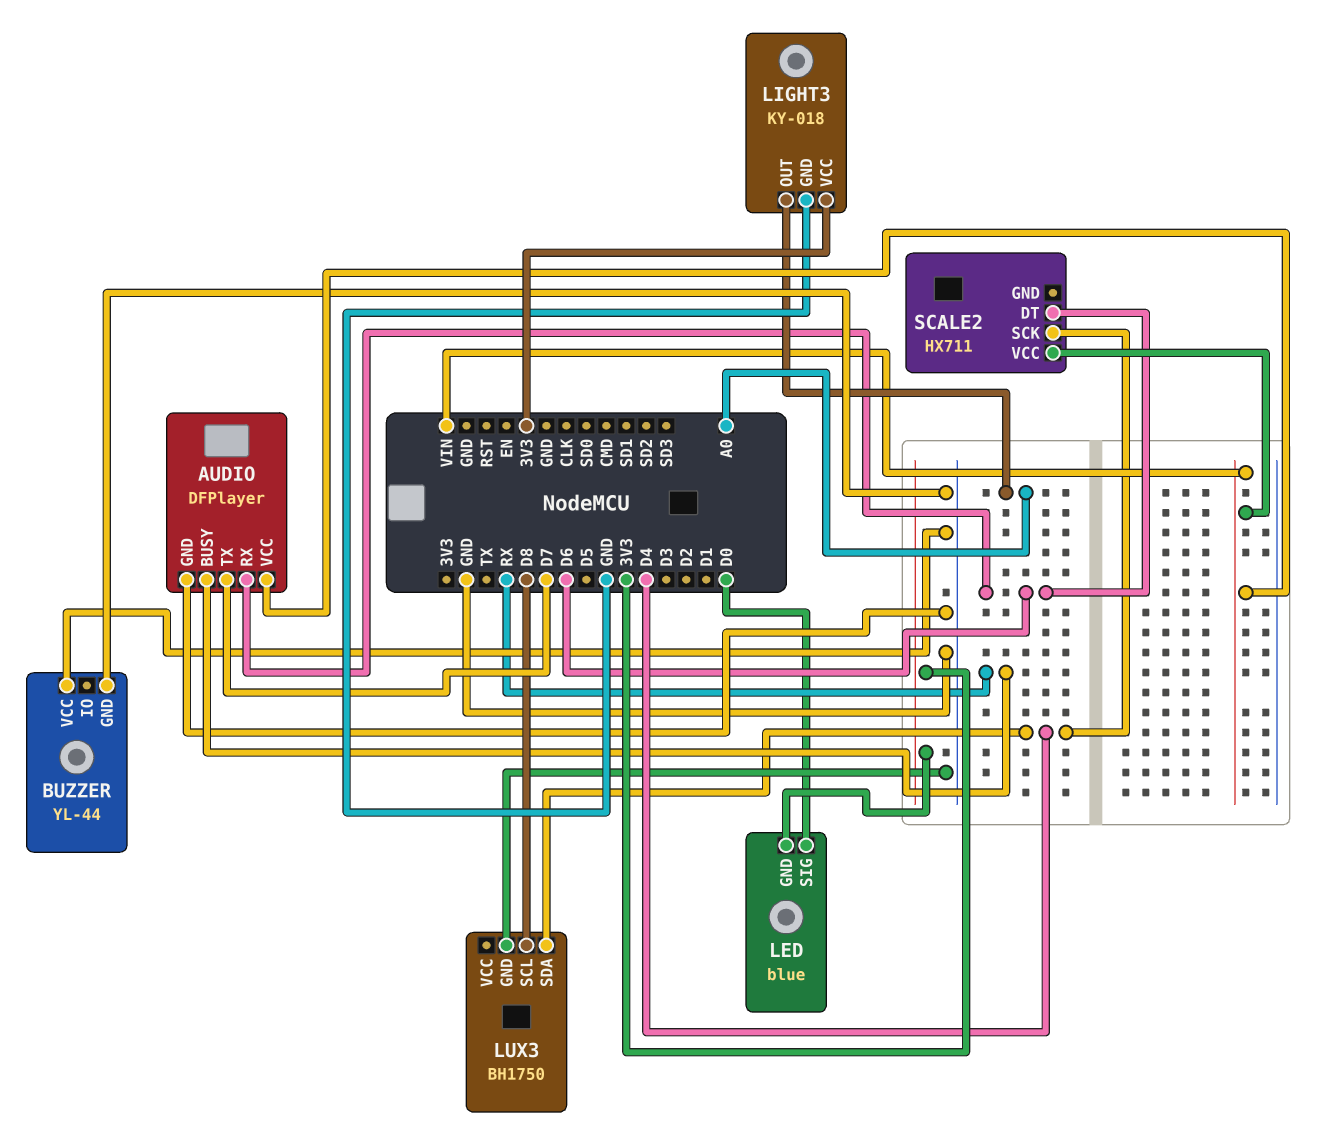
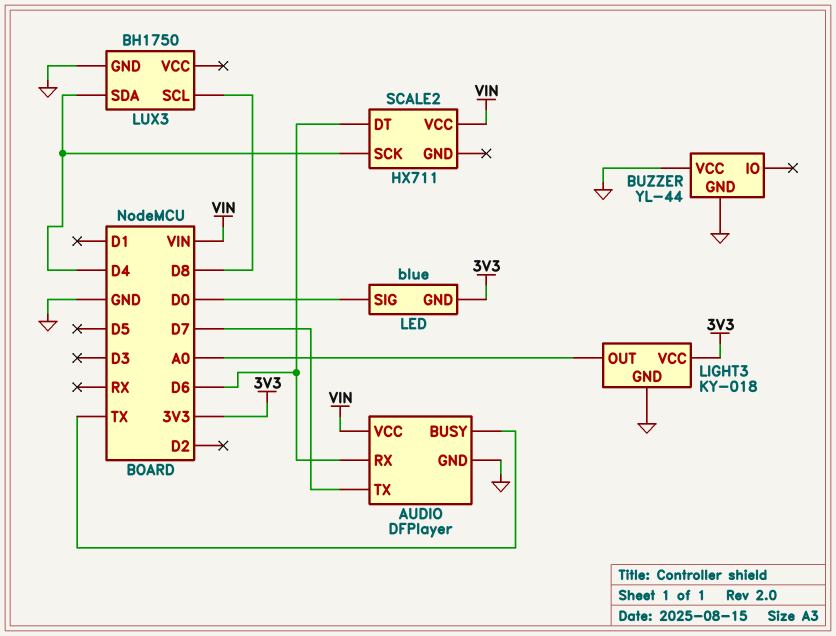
AUDIO pin BUSY: RX -> TX

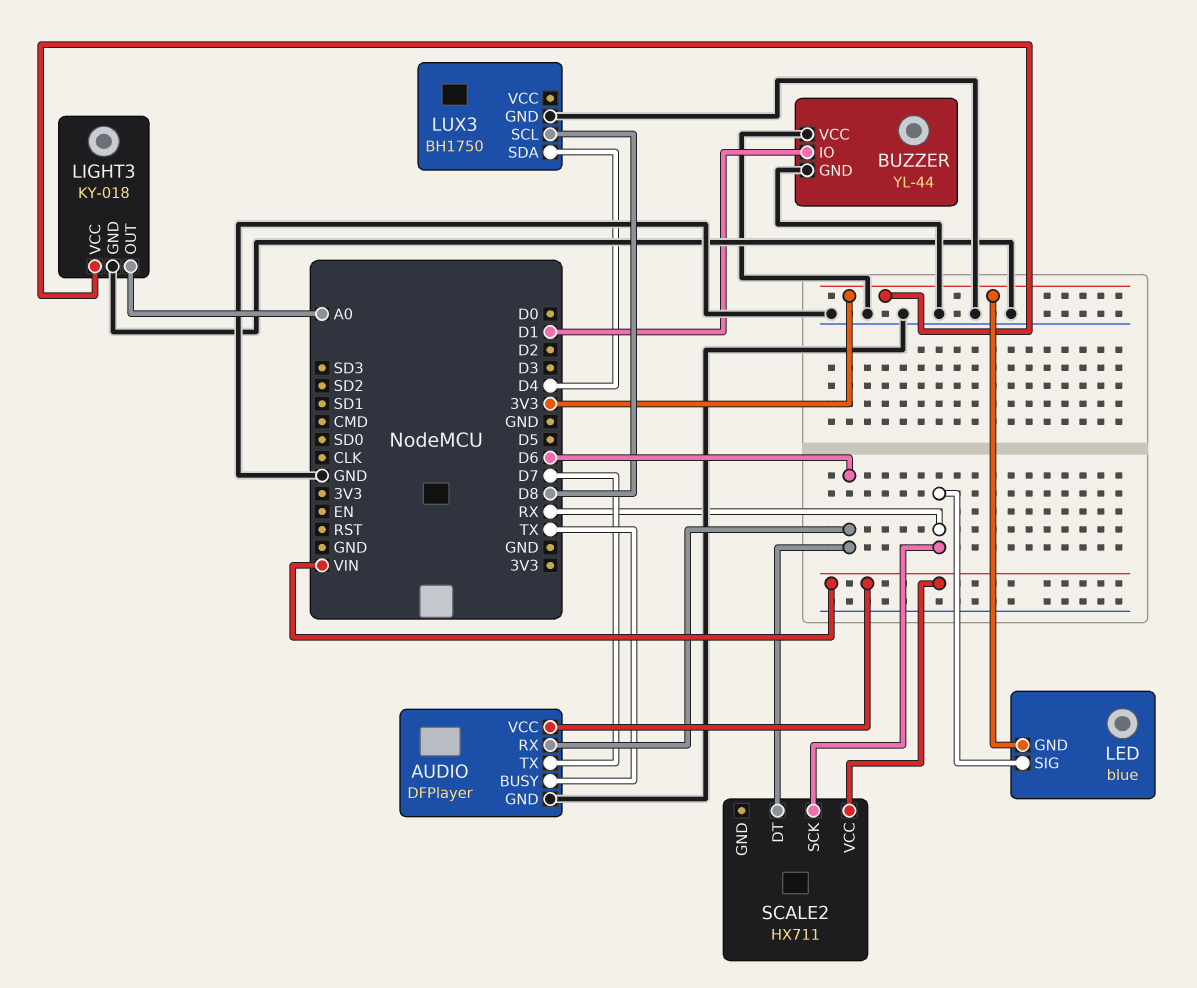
BUZZER pin IO: none -> D1
LED pin SIG: D0 -> RX
SCALE2 pin SCK: D4 -> RX

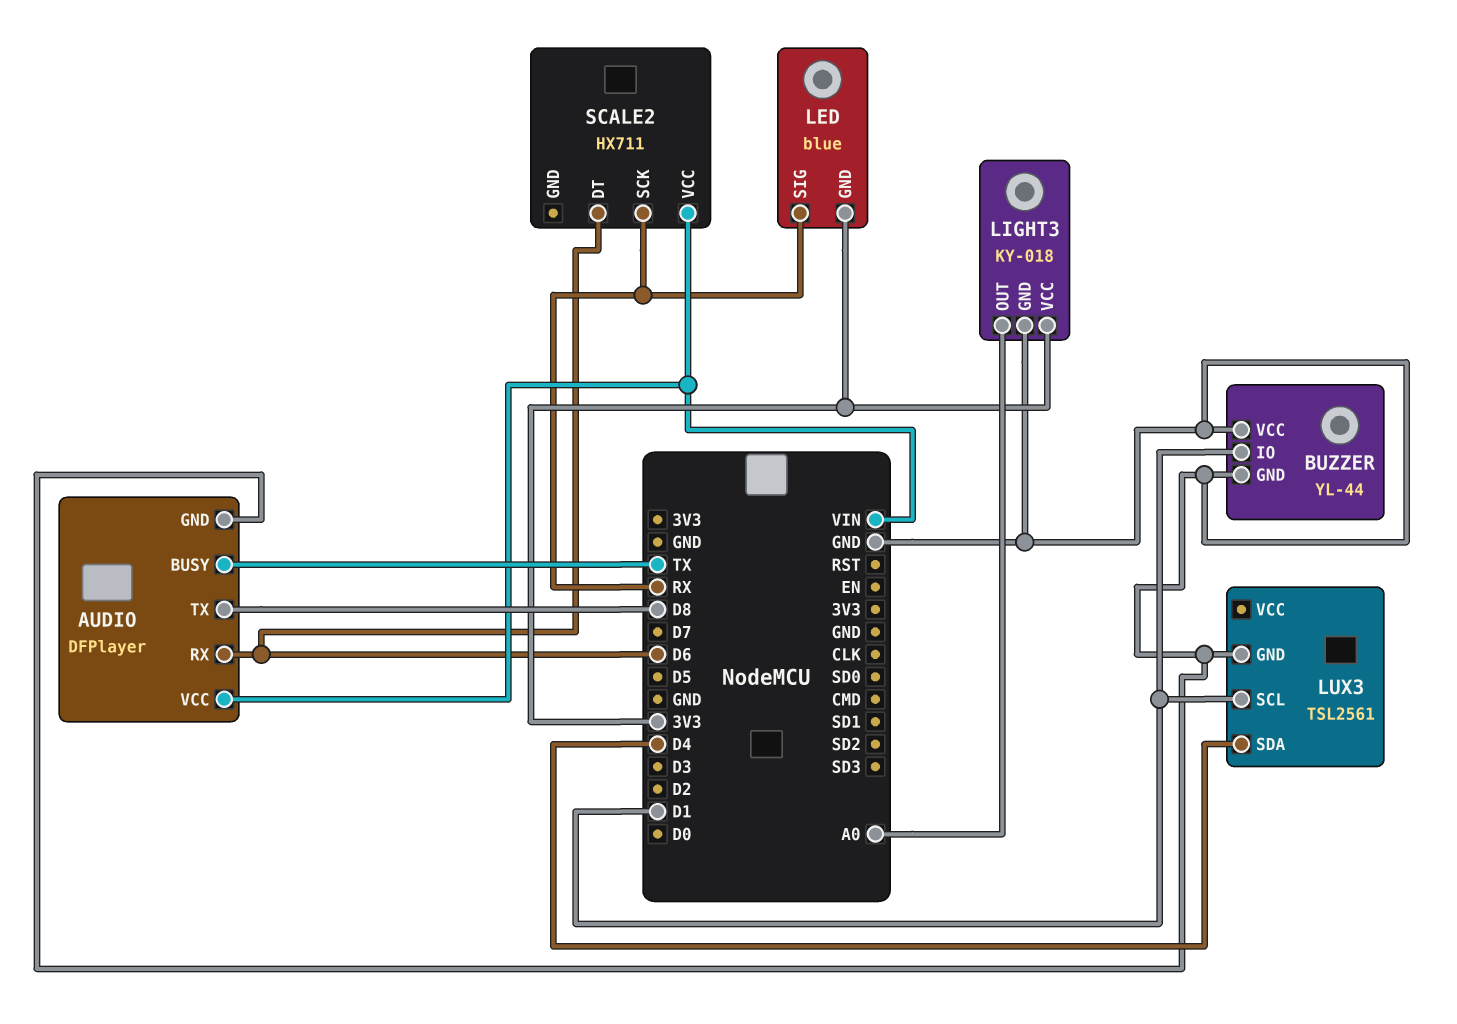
AUDIO pin TX: D7 -> D8
LUX3: BH1750 -> TSL2561
LUX3 pin SCL: D8 -> D1

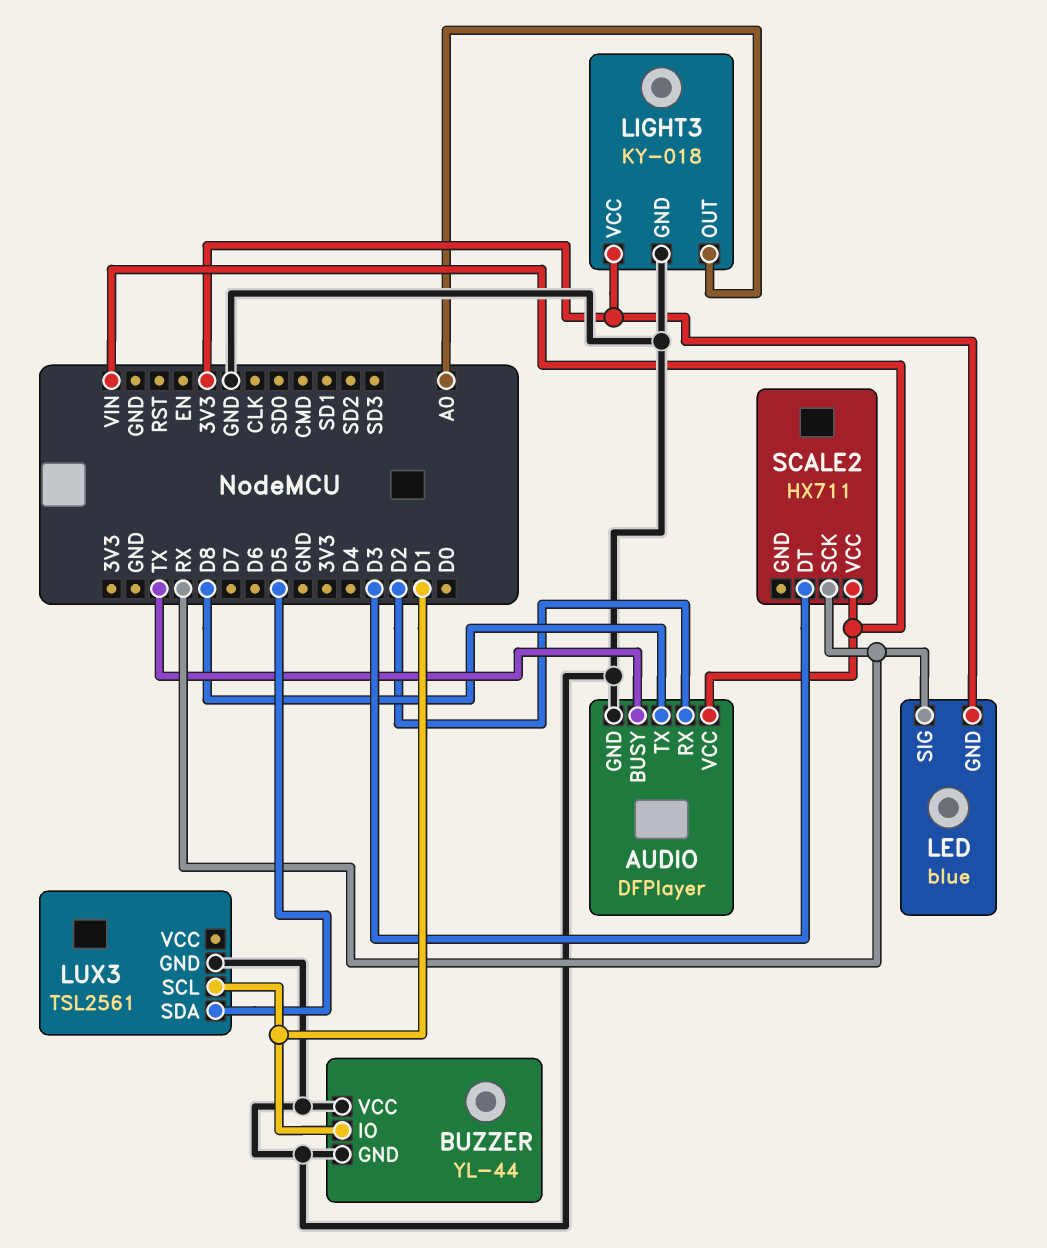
AUDIO pin RX: D6 -> D2
LUX3 pin SDA: D4 -> D5
SCALE2 pin DT: D6 -> D3

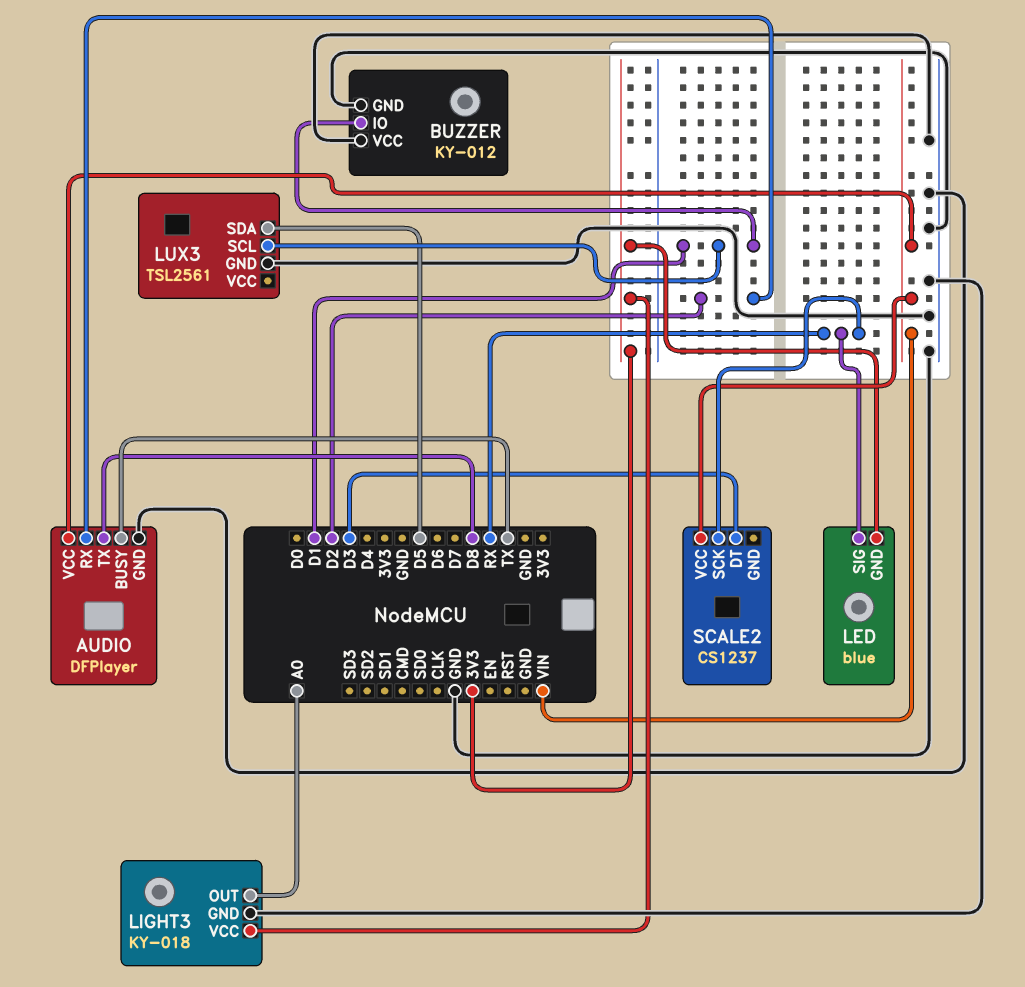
BUZZER: YL-44 -> KY-012
SCALE2: HX711 -> CS1237

